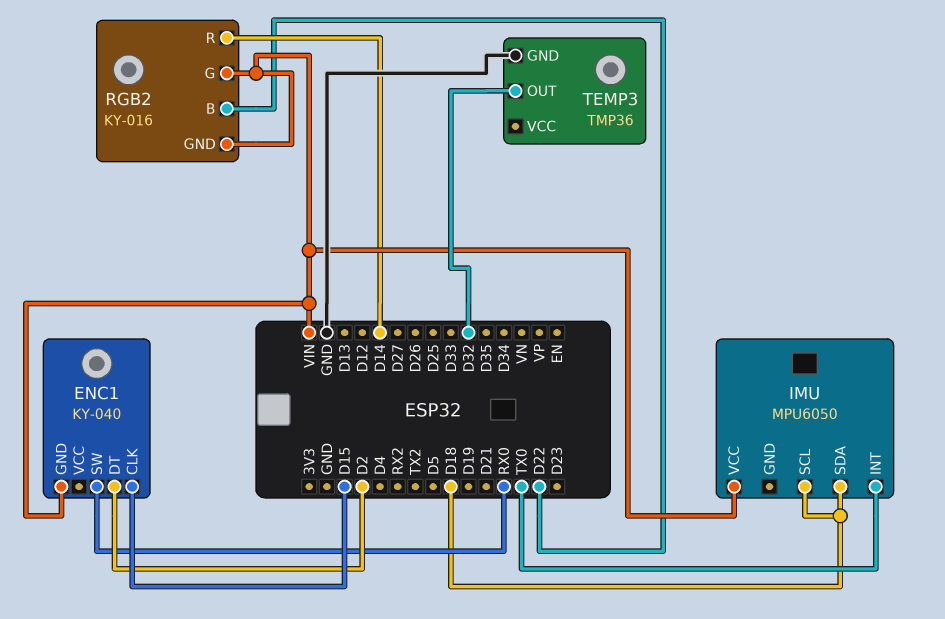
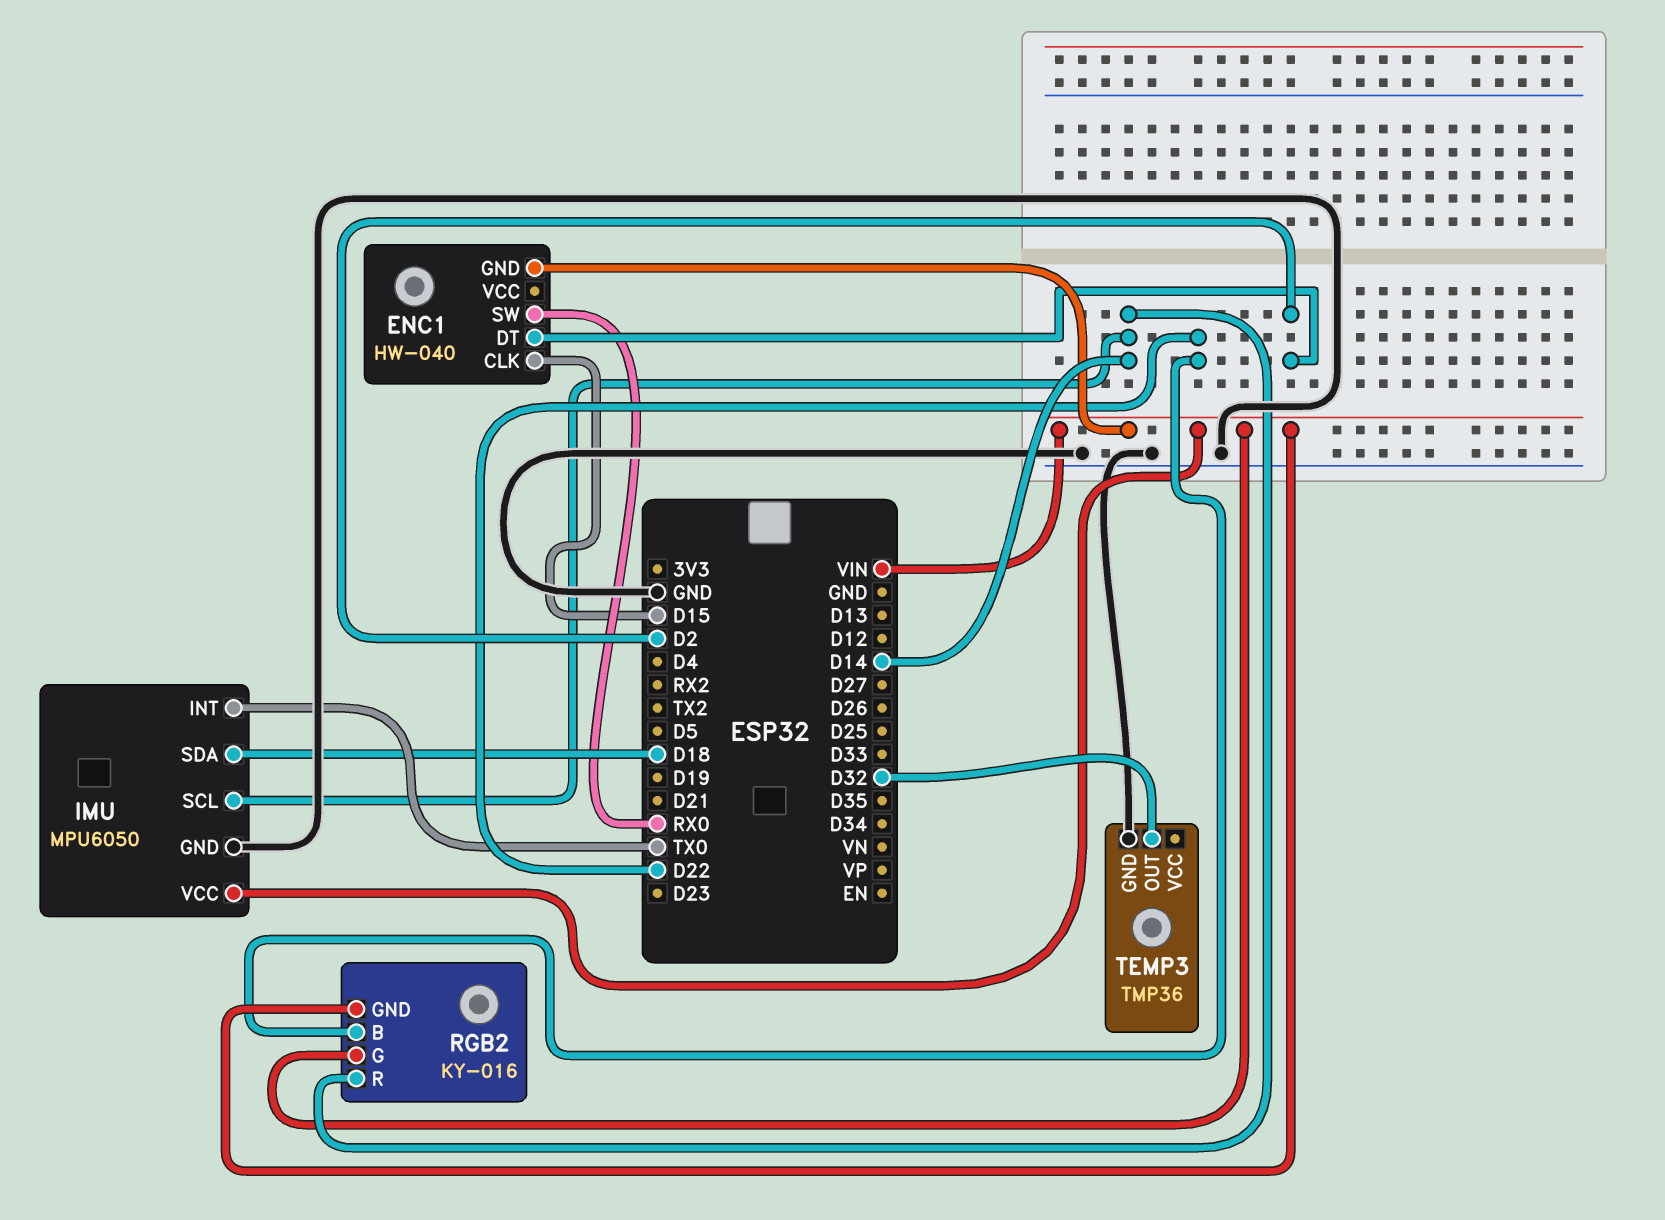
ENC1: KY-040 -> HW-040
IMU pin GND: none -> GND
IMU pin SCL: D18 -> D14

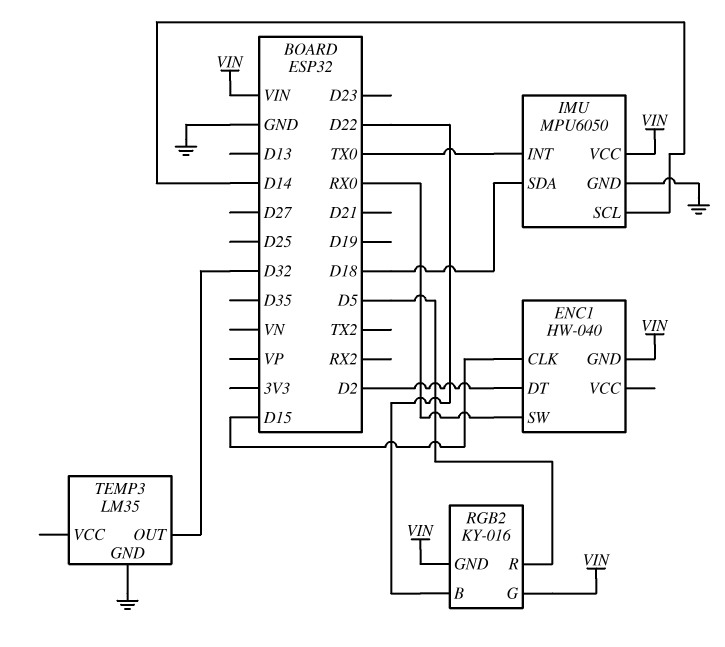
RGB2 pin R: D14 -> D5
TEMP3: TMP36 -> LM35

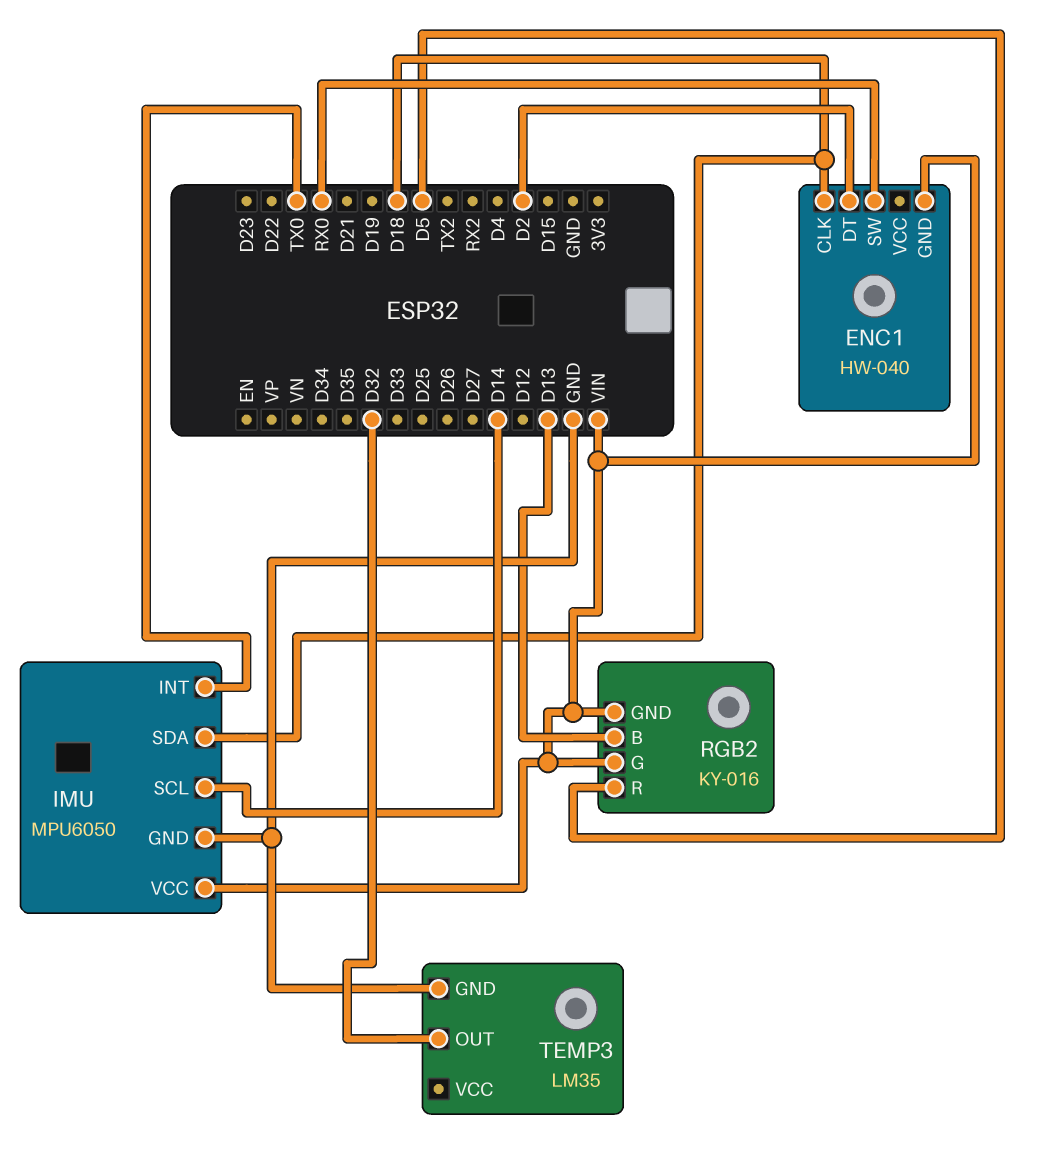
ENC1 pin CLK: D15 -> D18
RGB2 pin B: D22 -> D13

